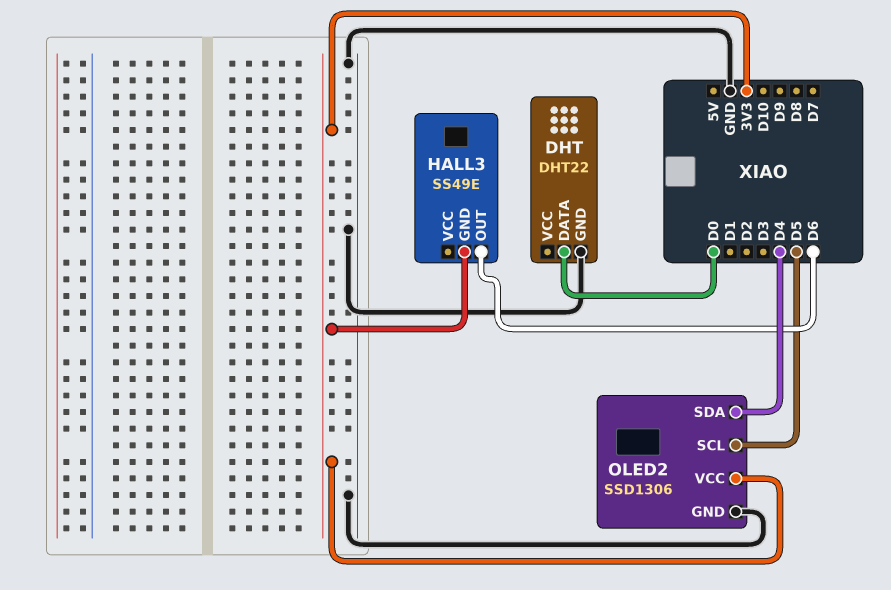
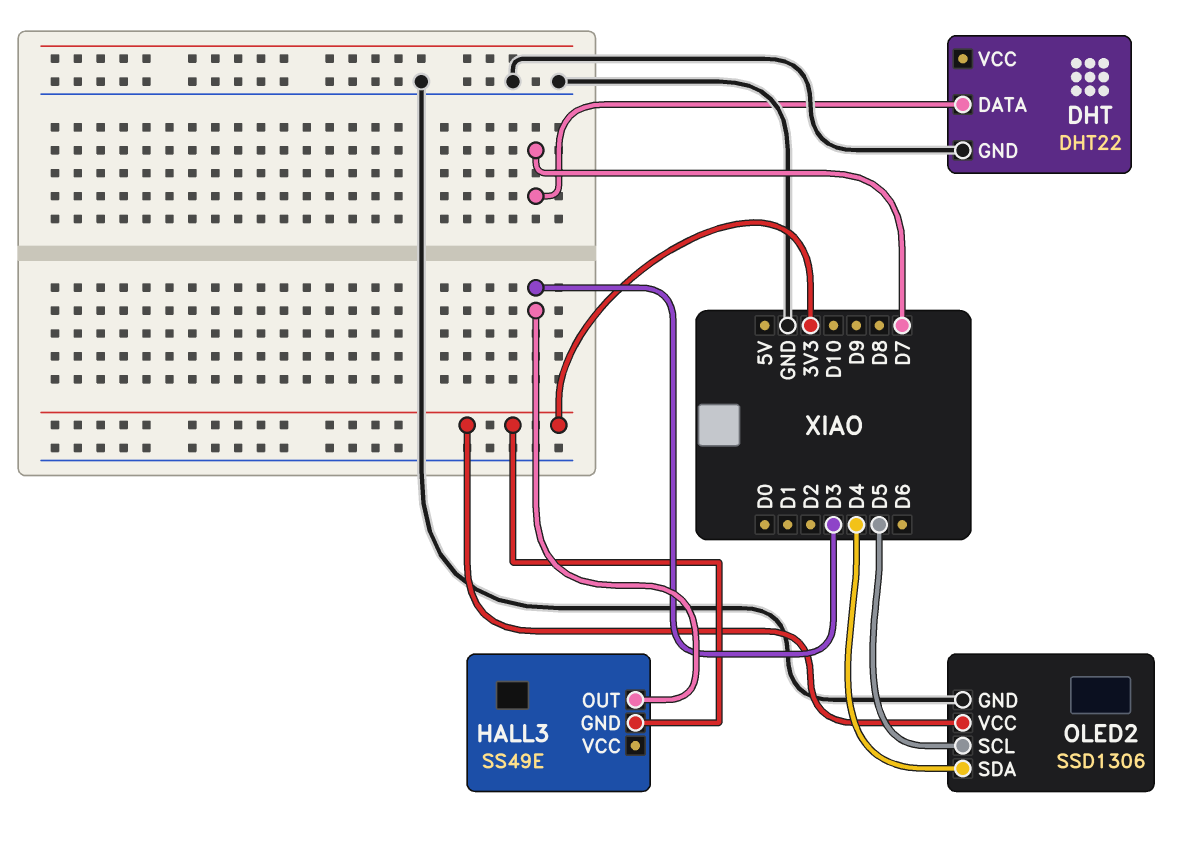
DHT pin DATA: D0 -> D7
HALL3 pin OUT: D6 -> D3

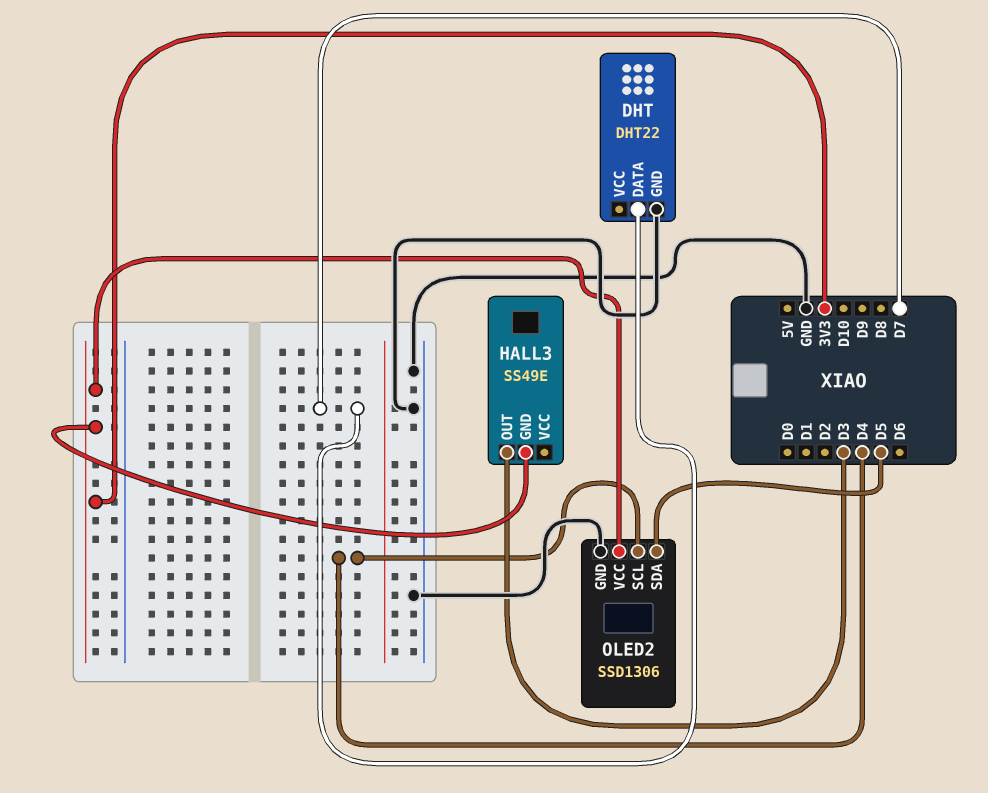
OLED2 pin SCL: D5 -> D4
OLED2 pin SDA: D4 -> D5

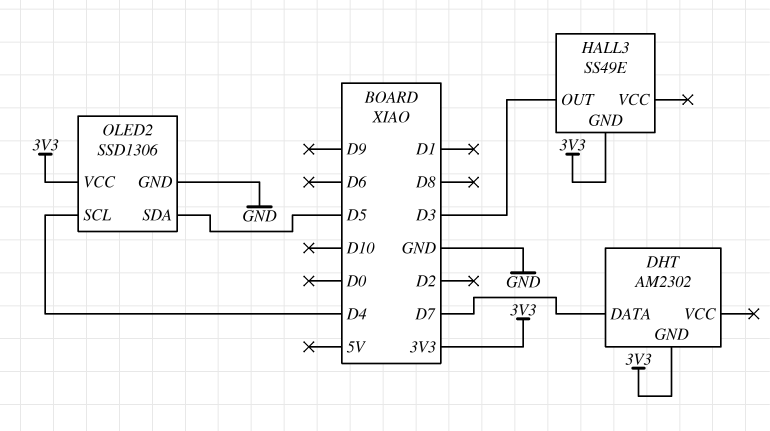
DHT: DHT22 -> AM2302
DHT pin GND: GND -> 3V3

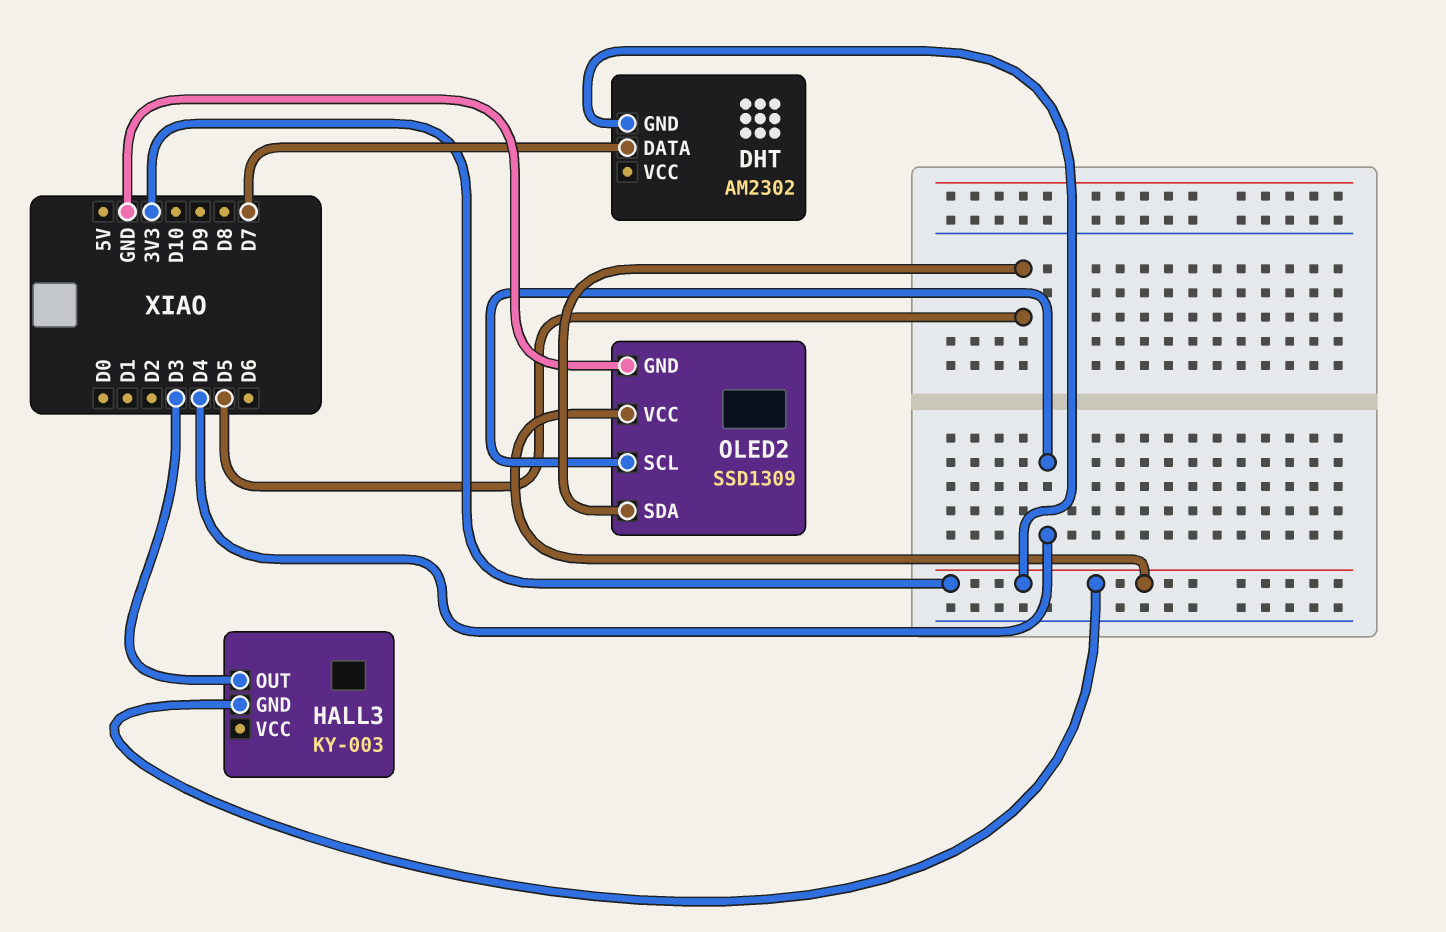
HALL3: SS49E -> KY-003
OLED2: SSD1306 -> SSD1309

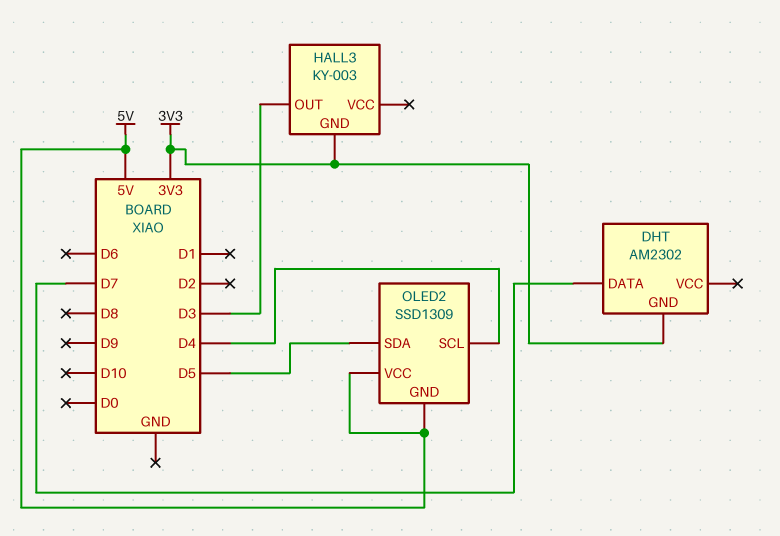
OLED2 pin GND: GND -> 5V
OLED2 pin VCC: 3V3 -> 5V

